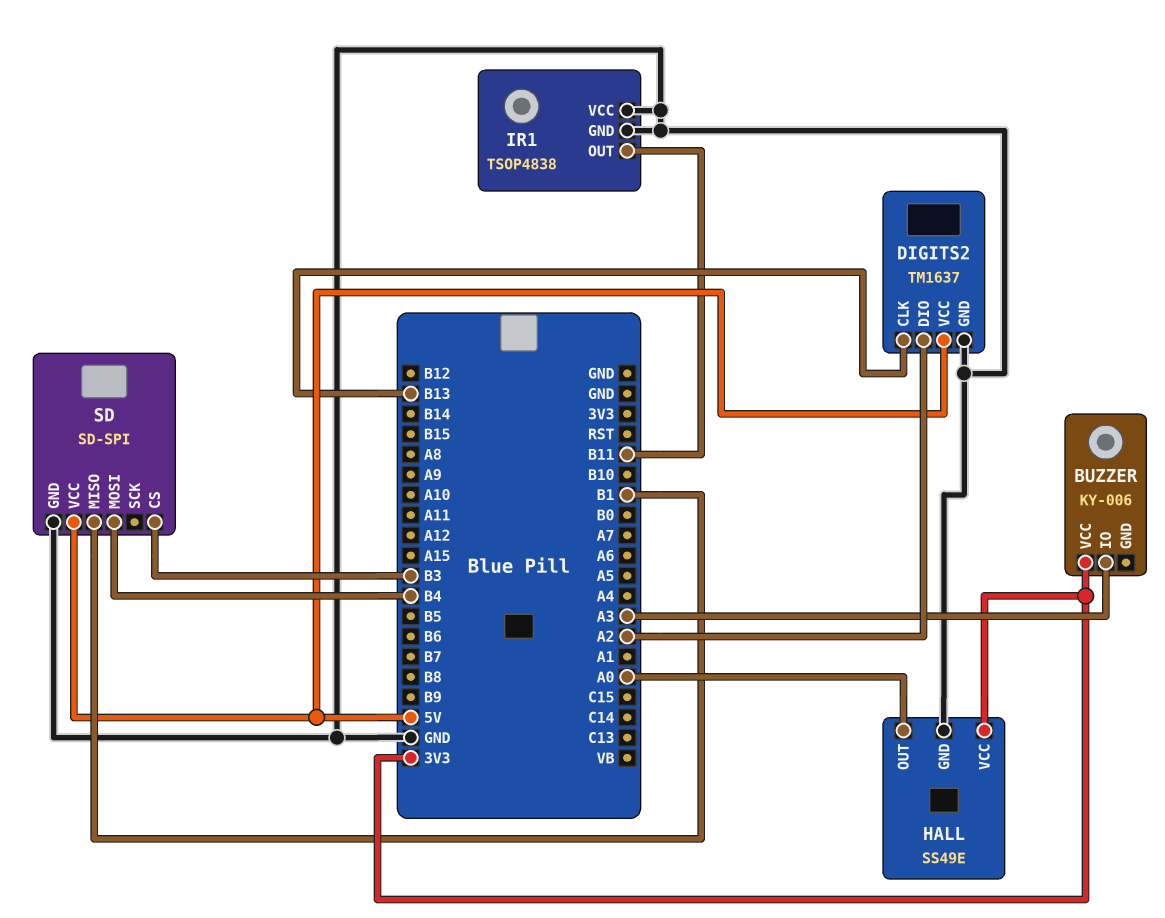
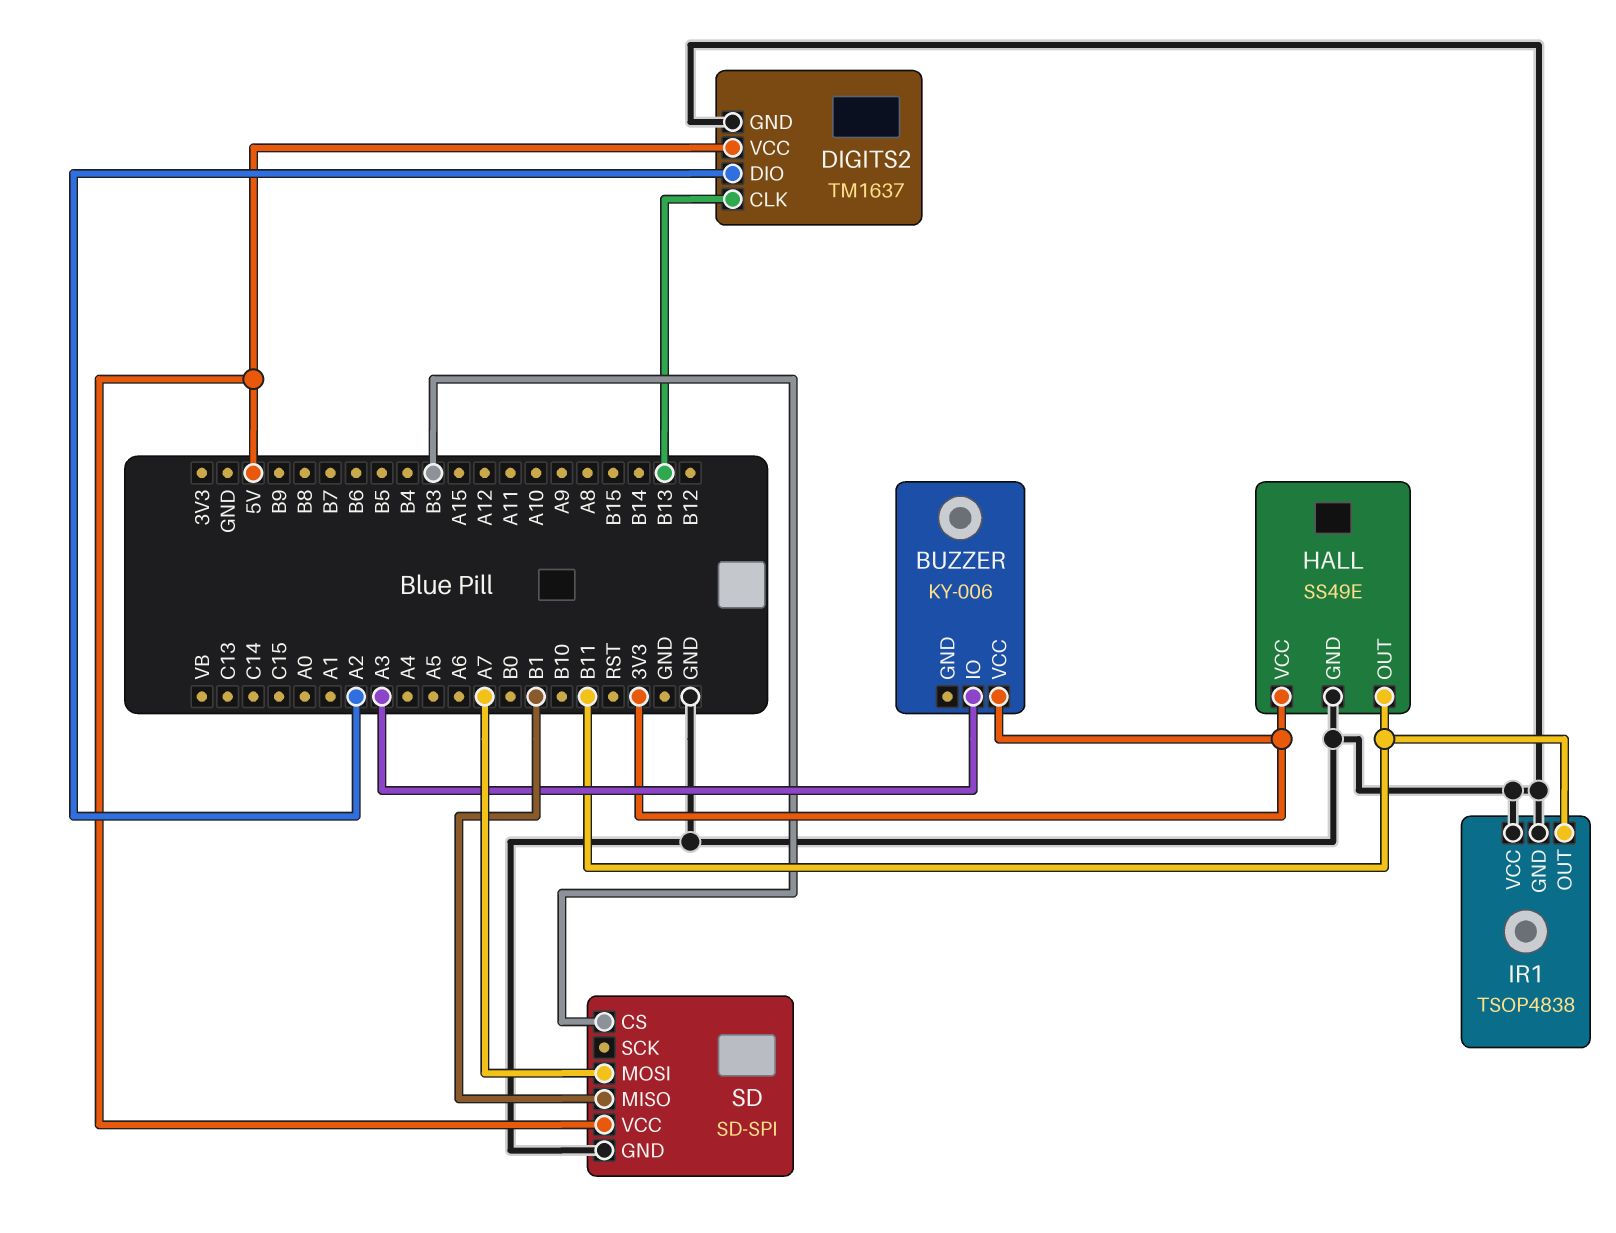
HALL pin OUT: A0 -> B11
SD pin MOSI: B4 -> A7

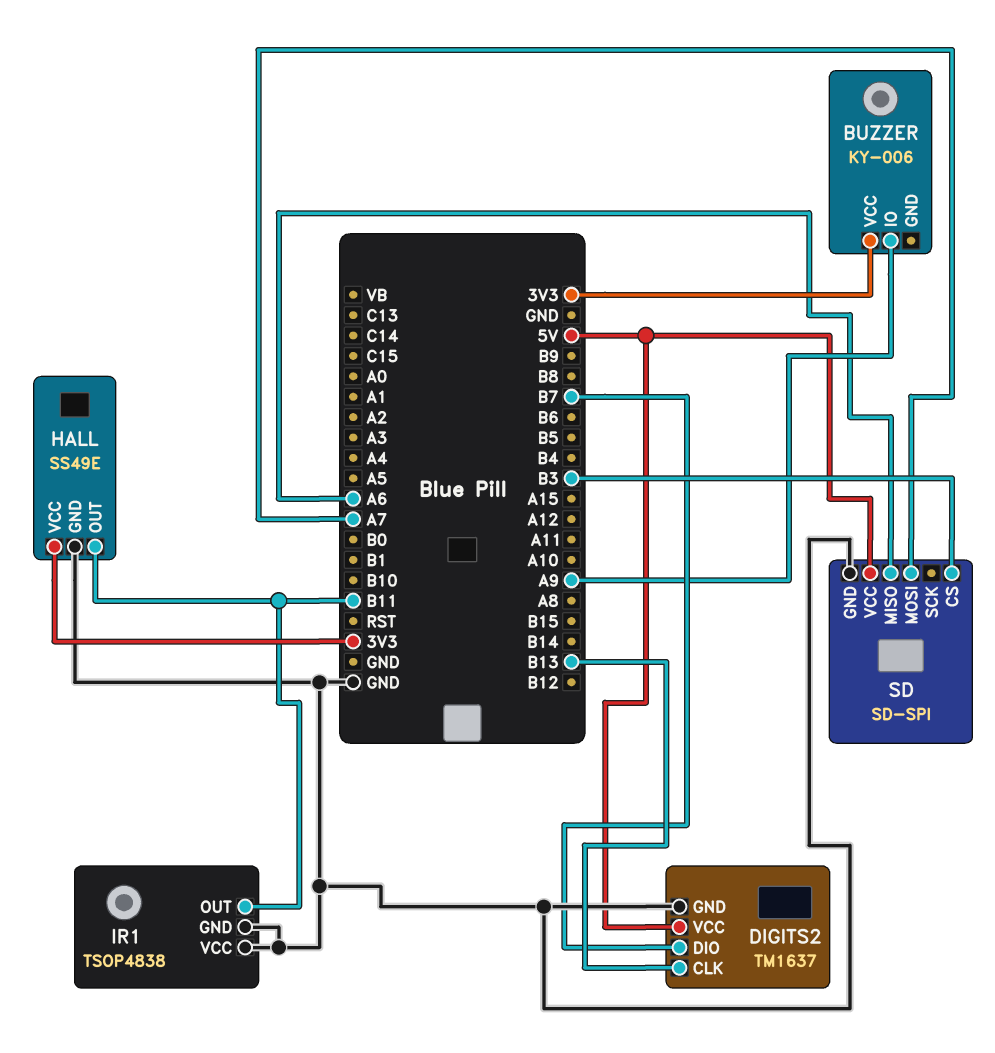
BUZZER pin IO: A3 -> A9
DIGITS2 pin DIO: A2 -> B7
SD pin MISO: B1 -> A6

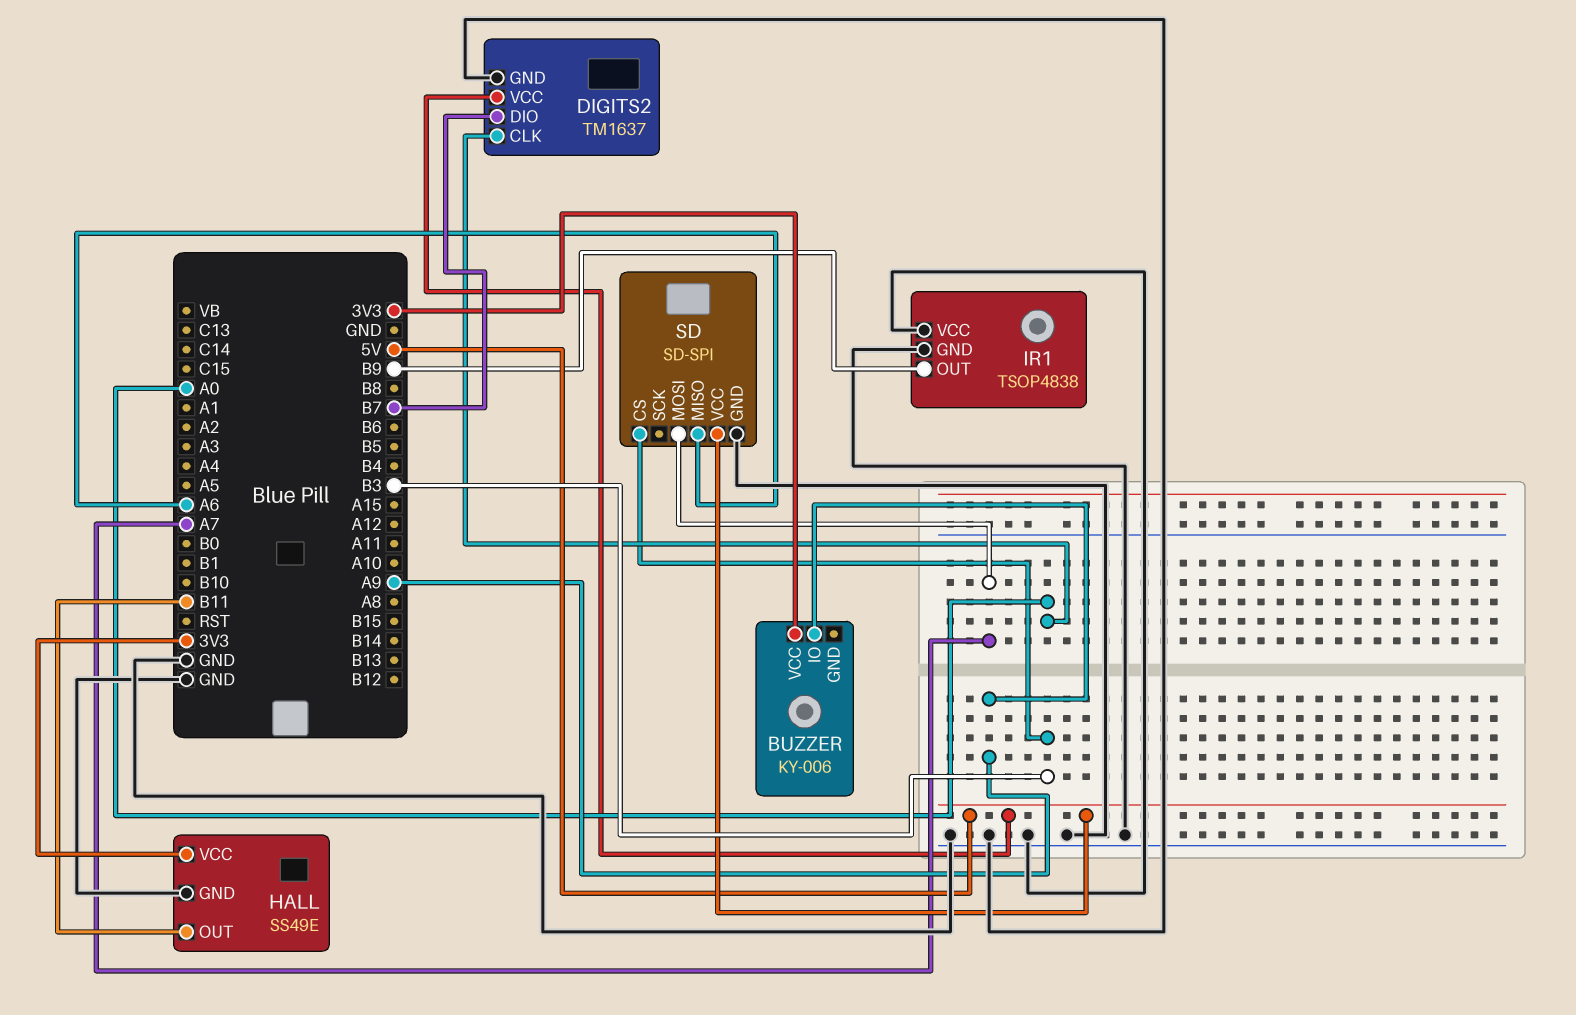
DIGITS2 pin CLK: B13 -> A0
IR1 pin OUT: B11 -> B9

